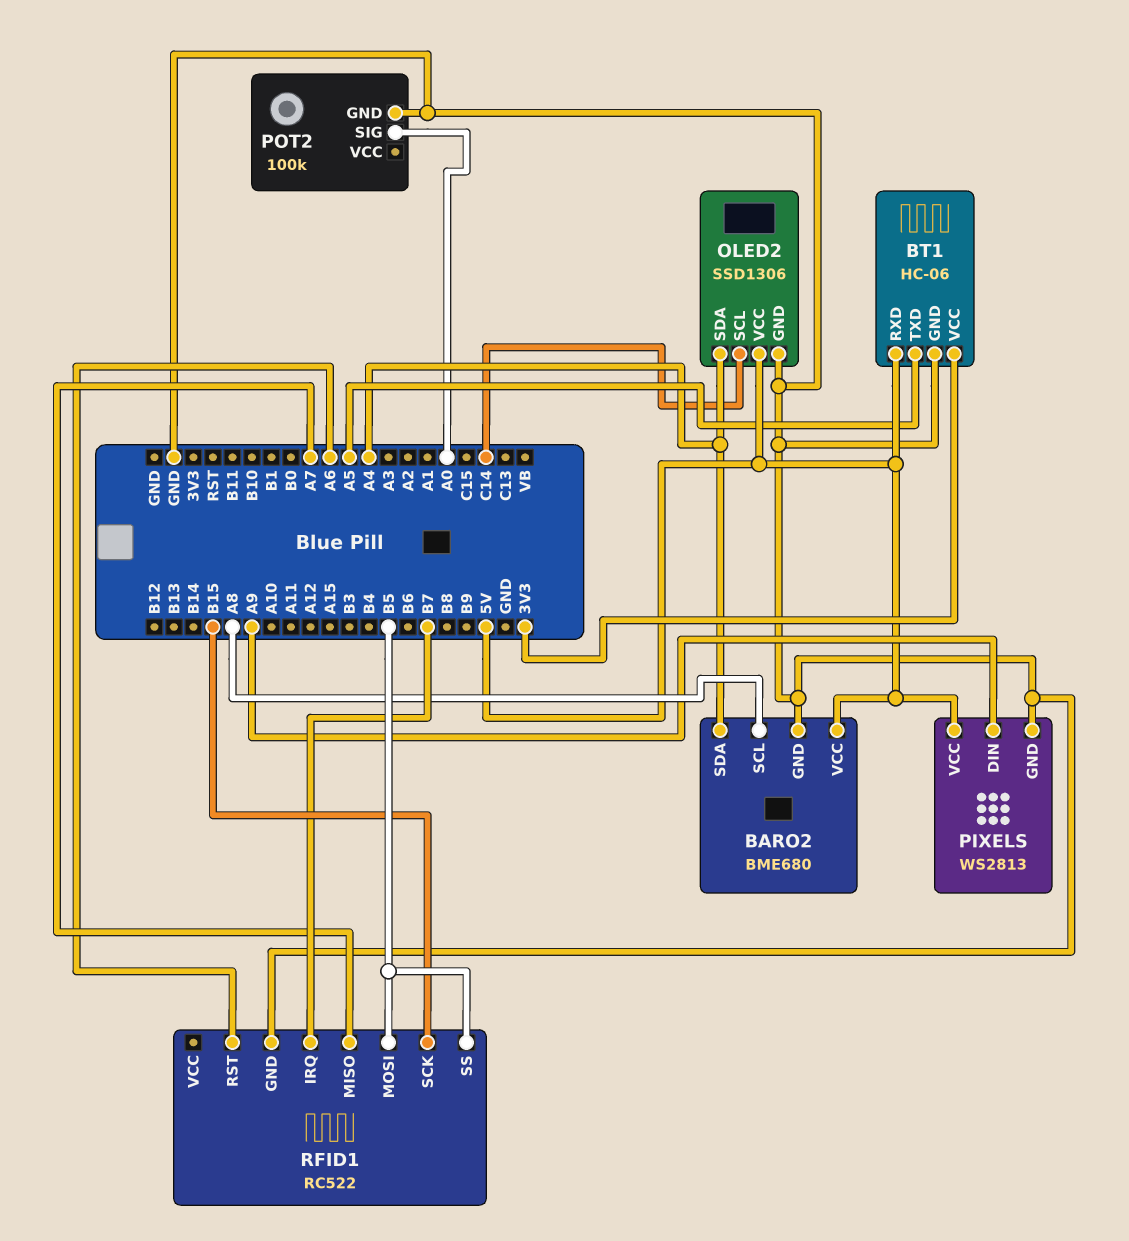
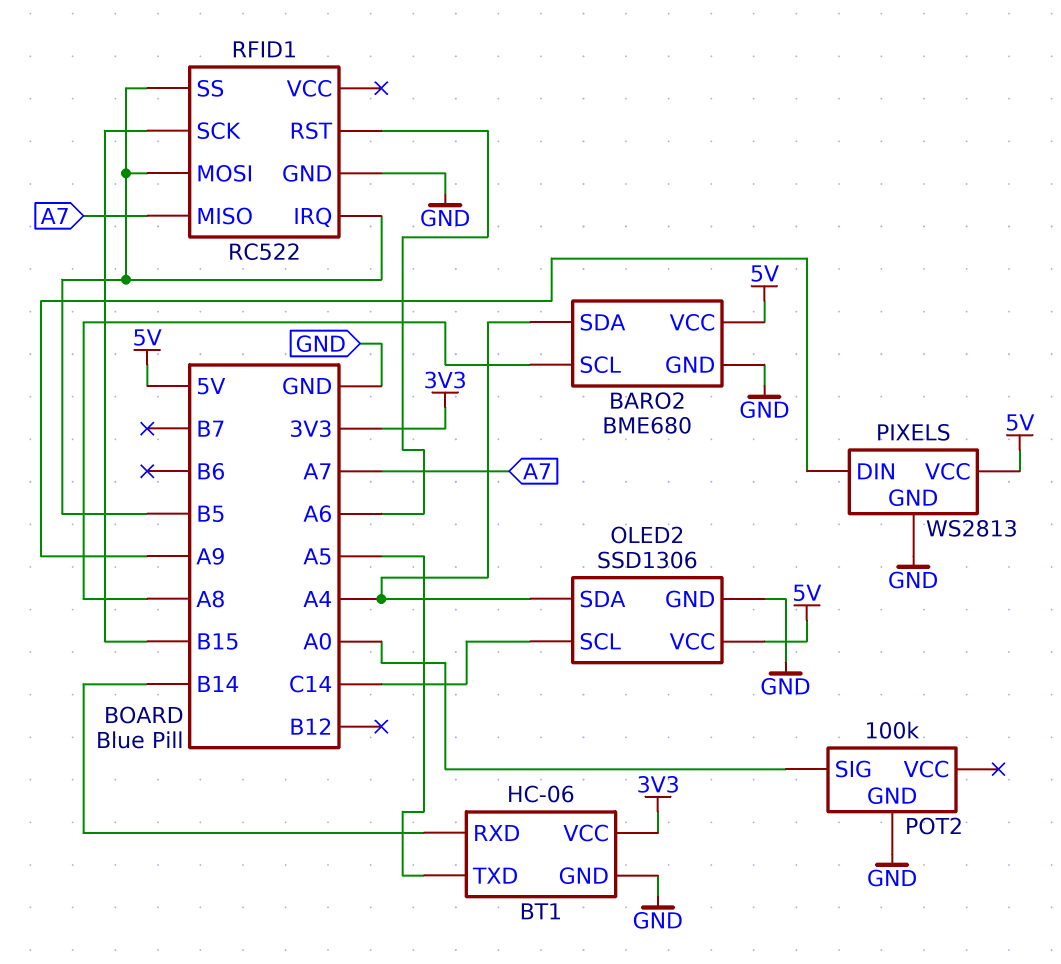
BT1 pin RXD: 5V -> B14
RFID1 pin IRQ: B7 -> B5

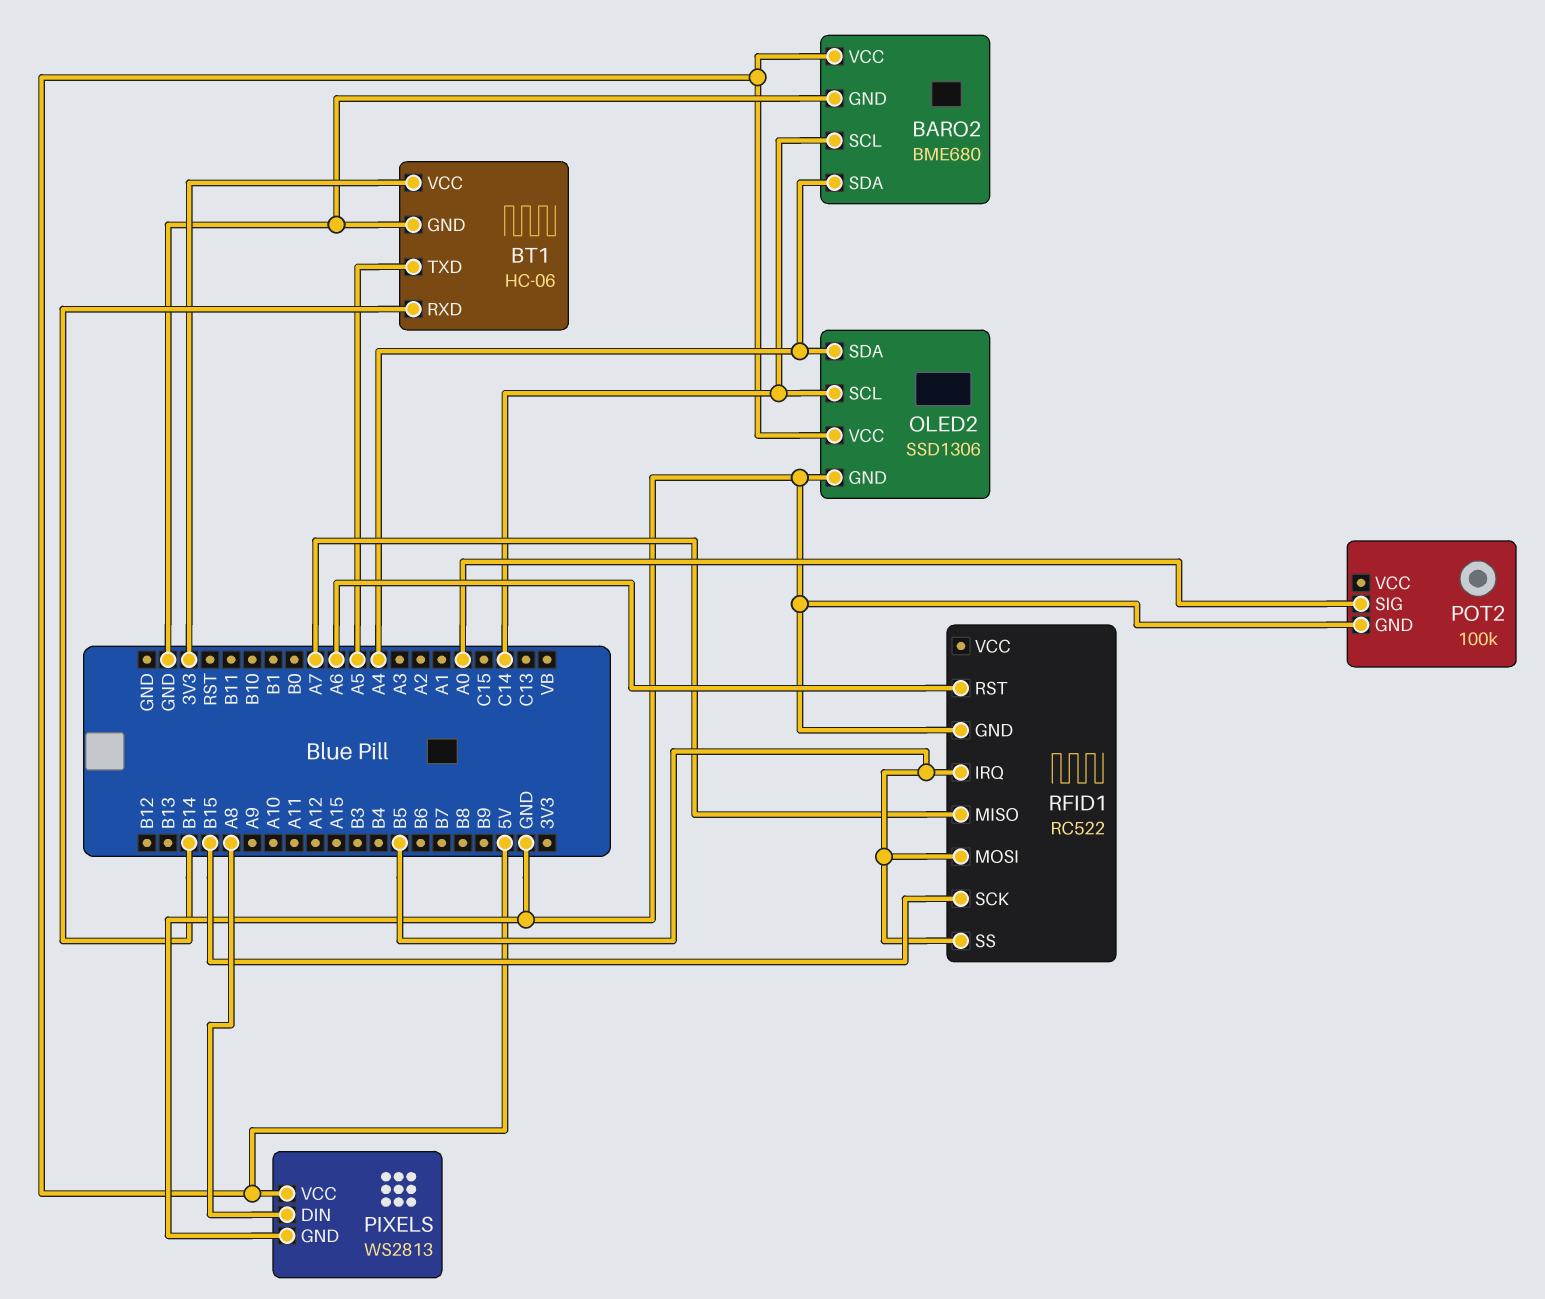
BARO2 pin SCL: A8 -> C14
PIXELS pin DIN: A9 -> A8

